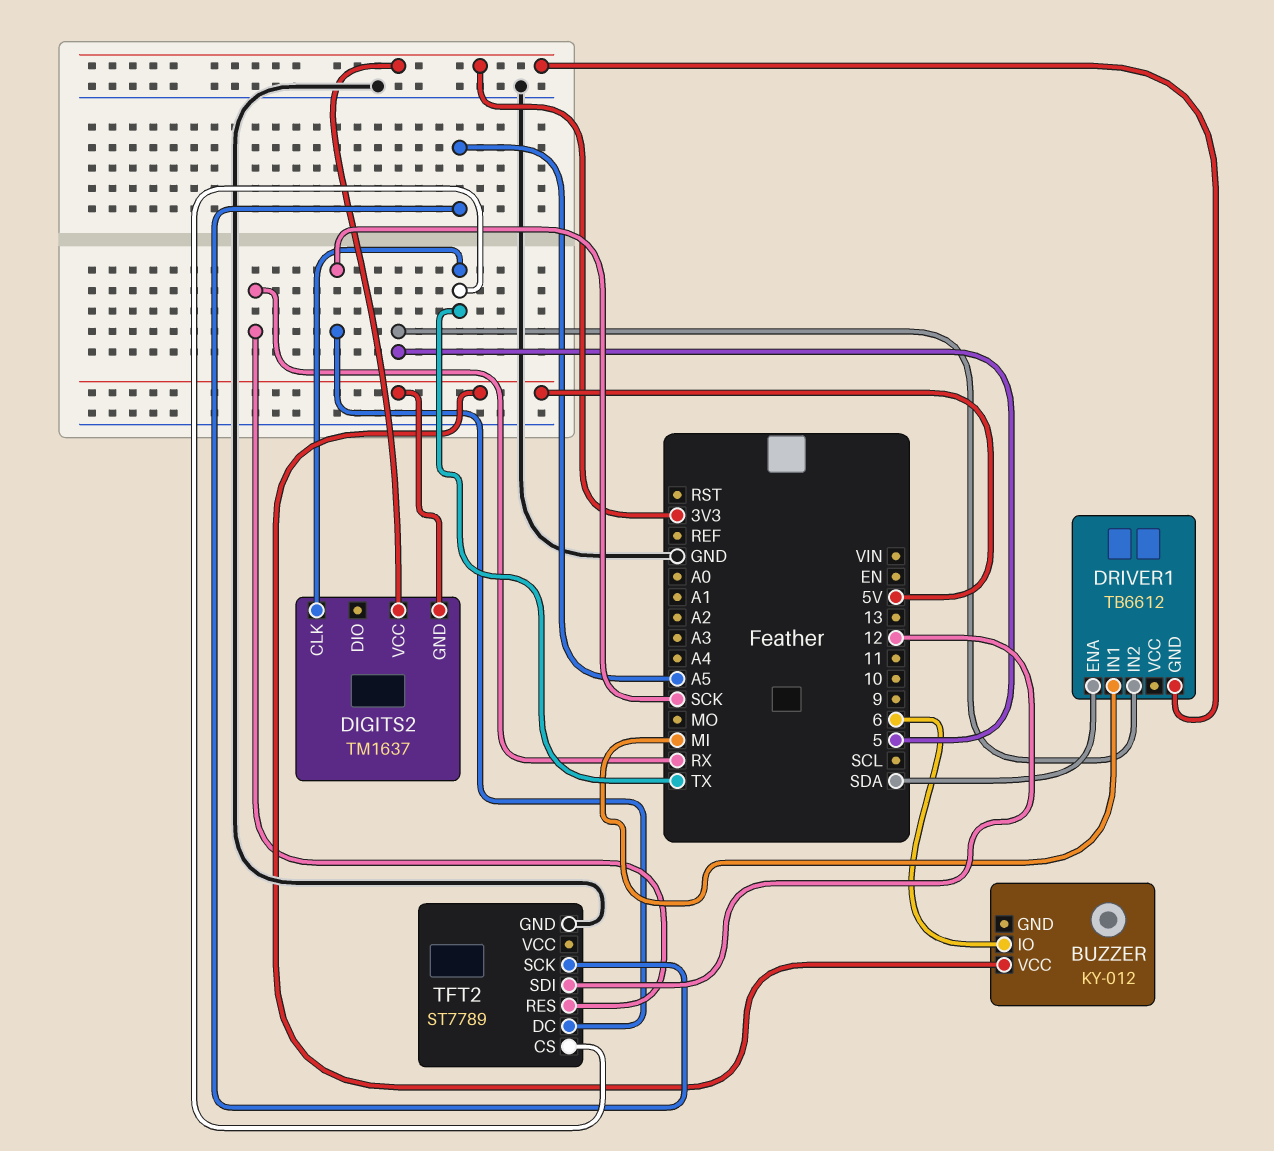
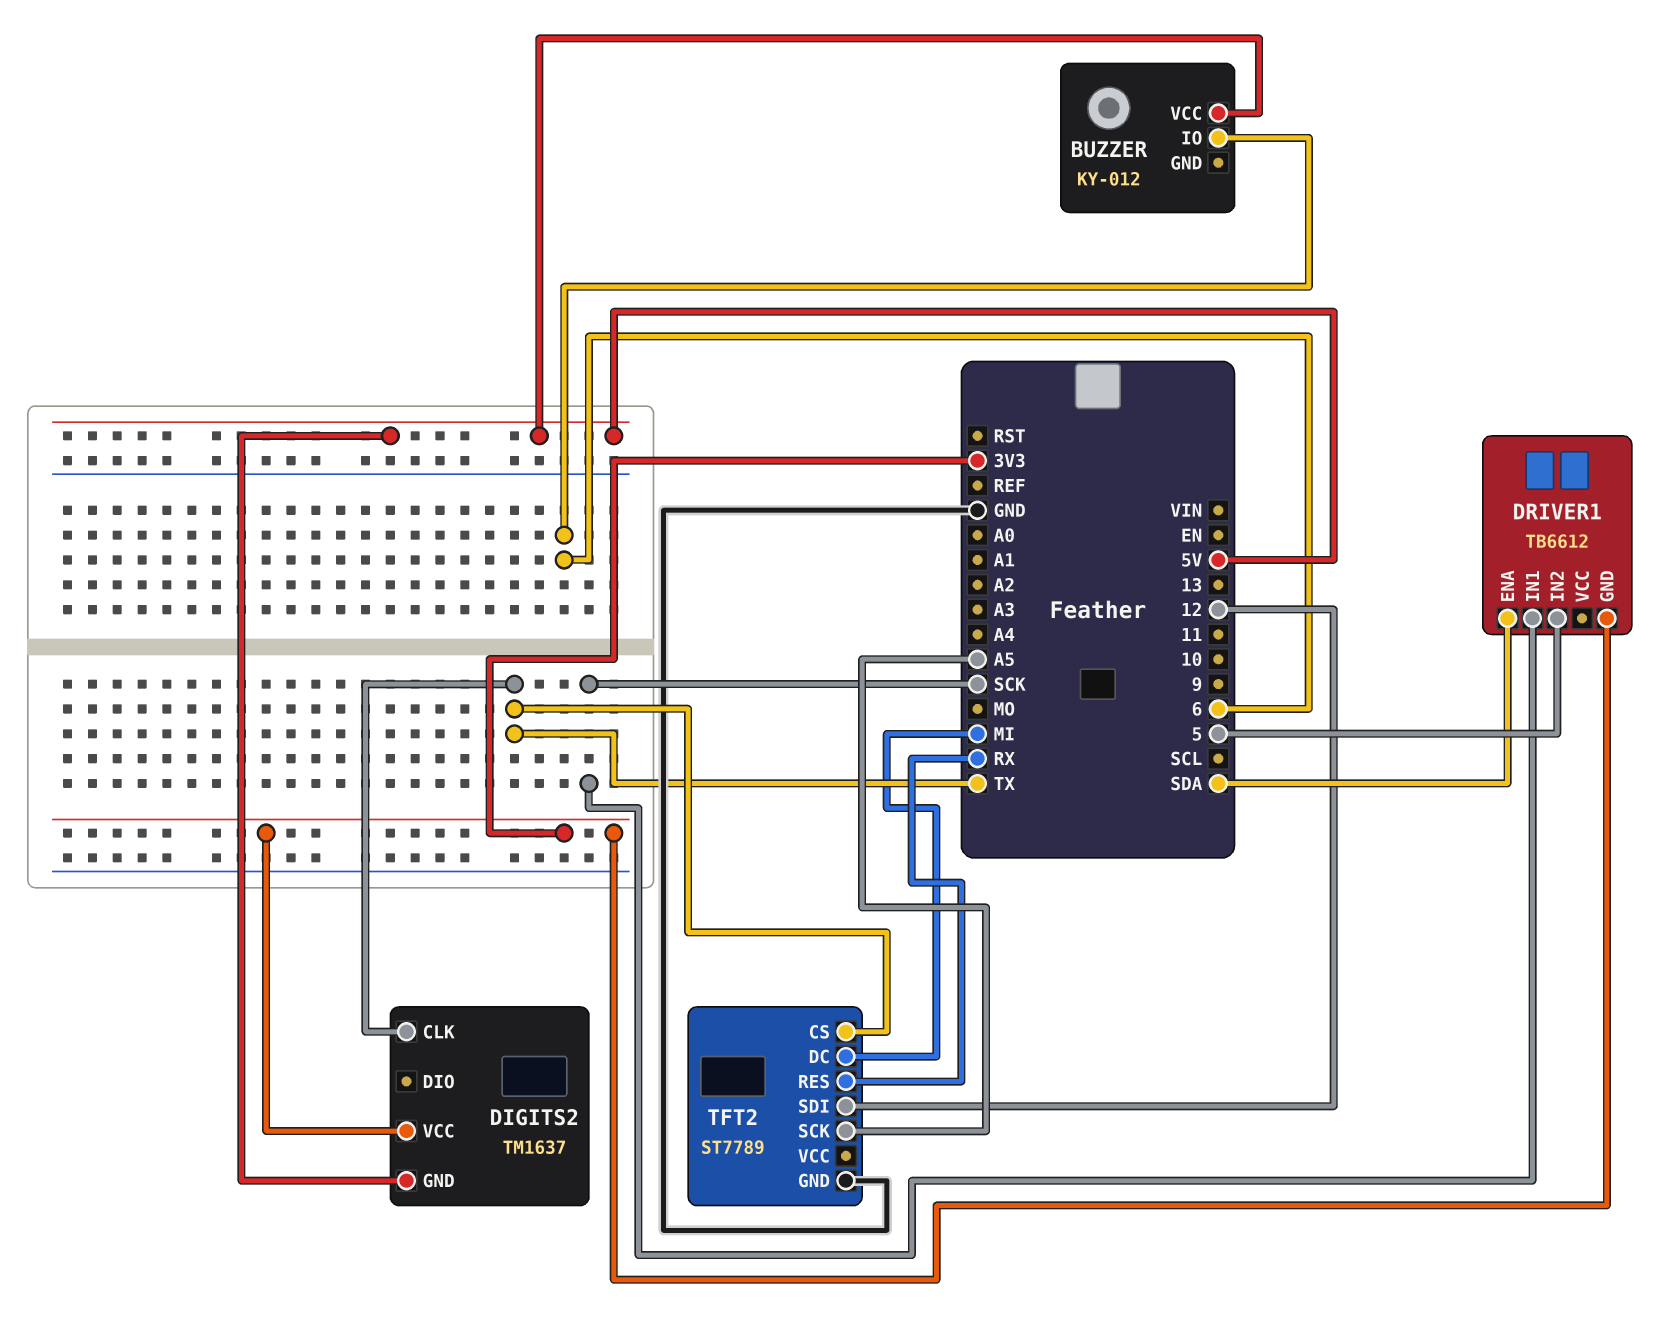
DRIVER1 pin IN1: MI -> SCK
TFT2 pin DC: SCK -> MI

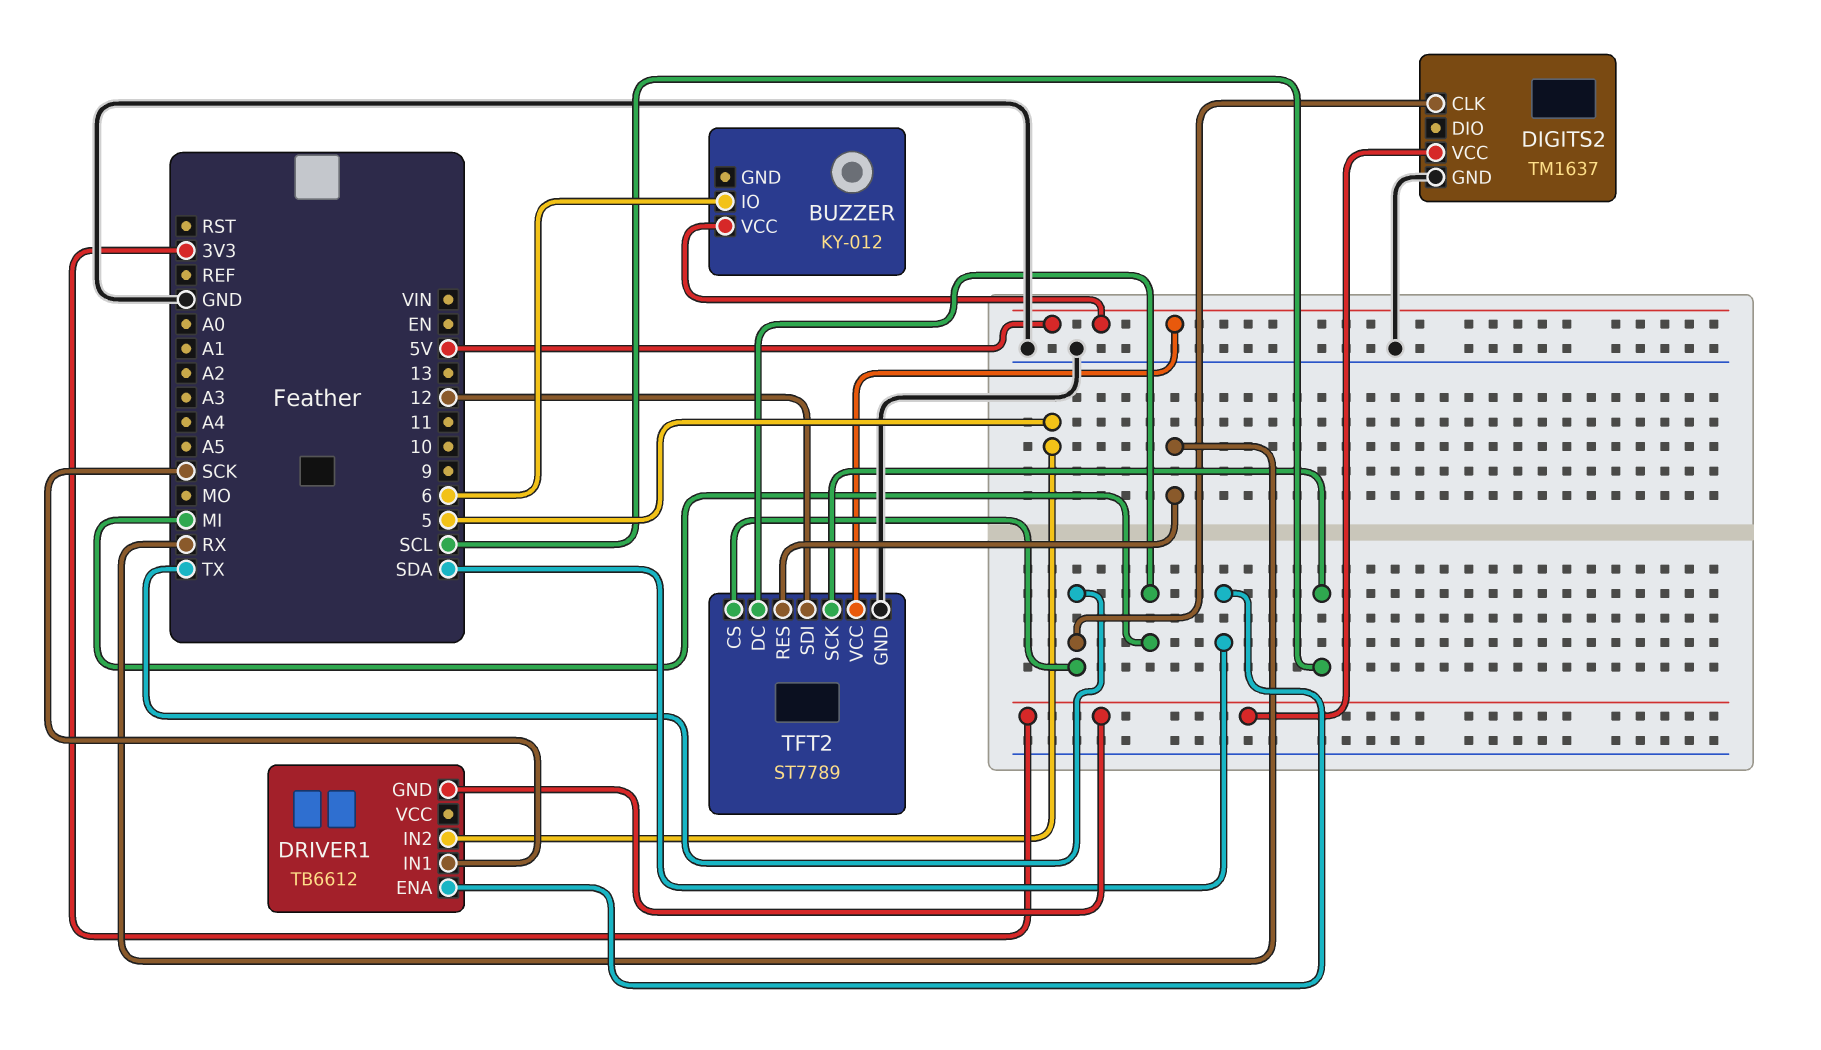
DIGITS2 pin GND: 5V -> GND
TFT2 pin SCK: A5 -> SCL
TFT2 pin VCC: none -> 5V

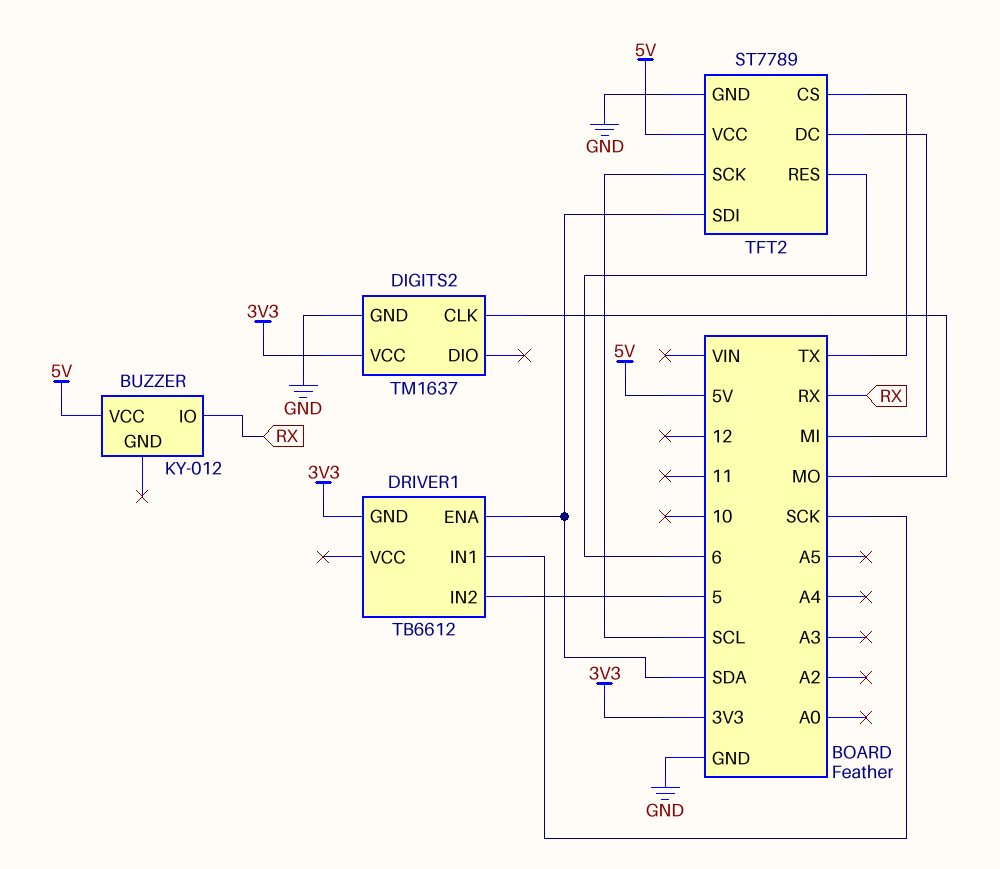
BUZZER pin IO: 6 -> RX
DIGITS2 pin CLK: TX -> MO
TFT2 pin RES: RX -> 6
TFT2 pin SDI: 12 -> SDA

